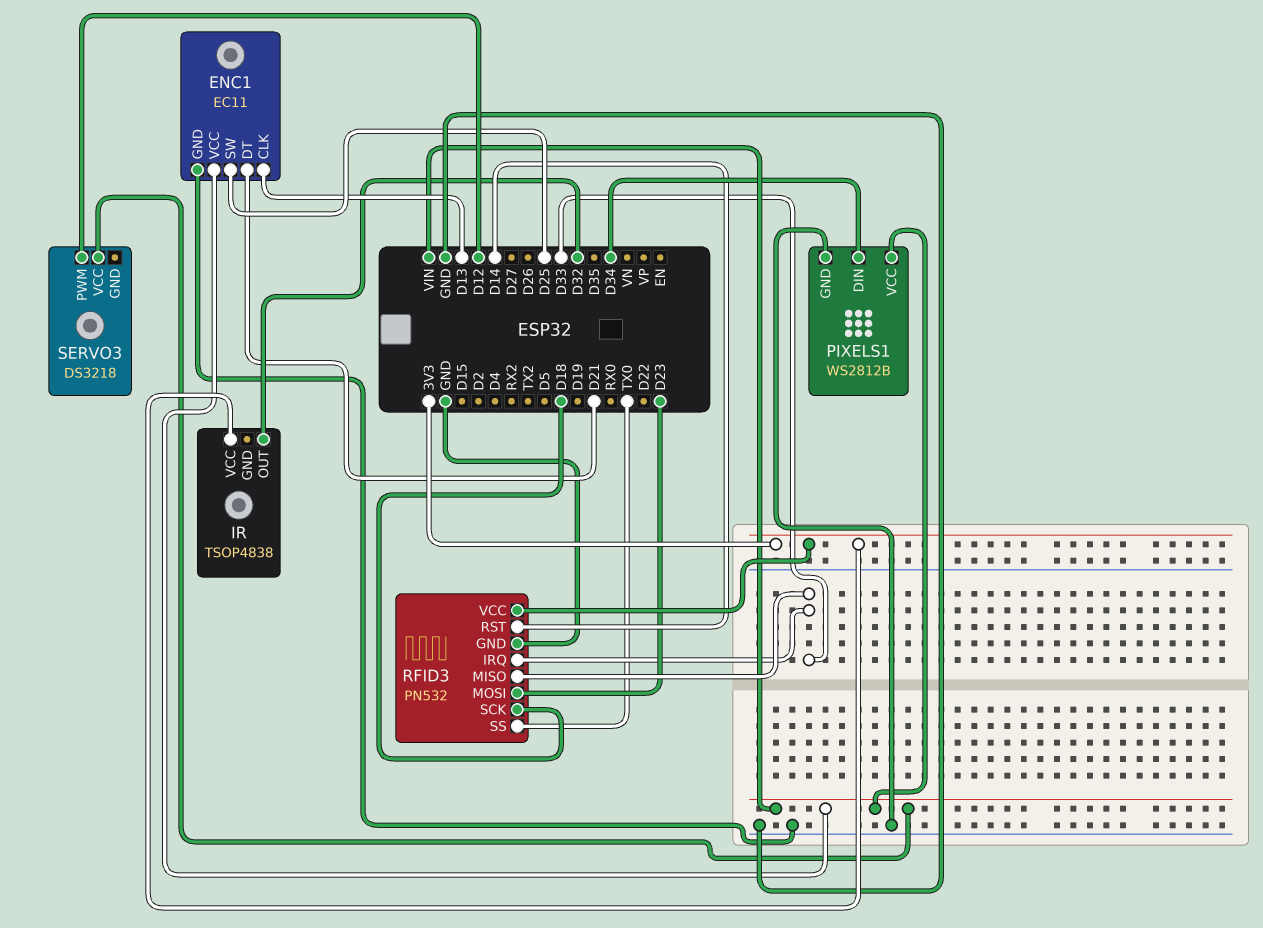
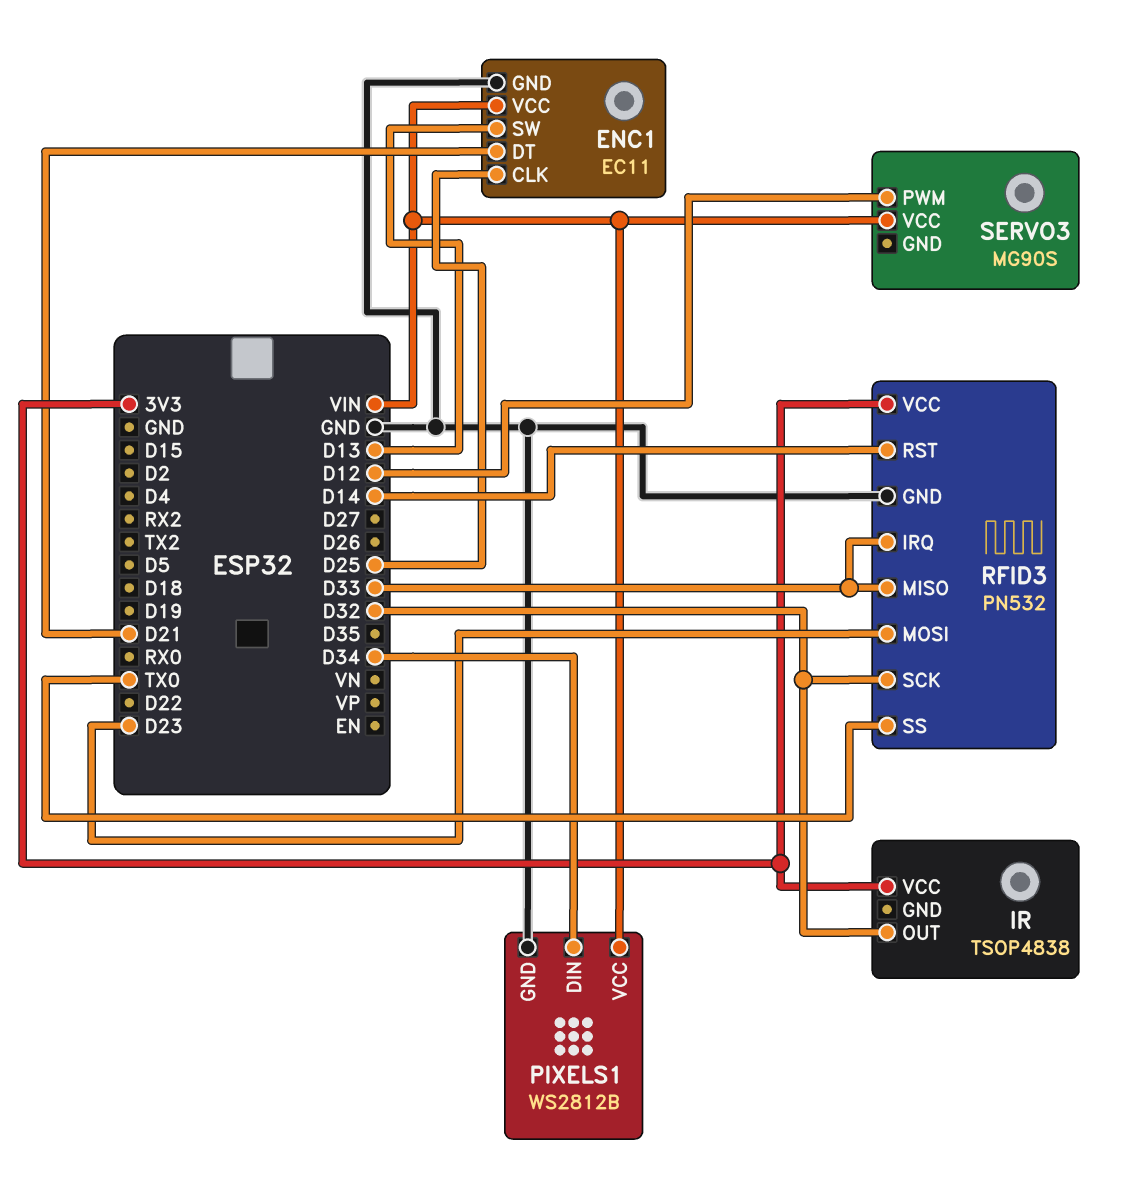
ENC1 pin CLK: D13 -> D25
ENC1 pin SW: D25 -> D13
RFID3 pin SCK: D18 -> D32
SERVO3: DS3218 -> MG90S

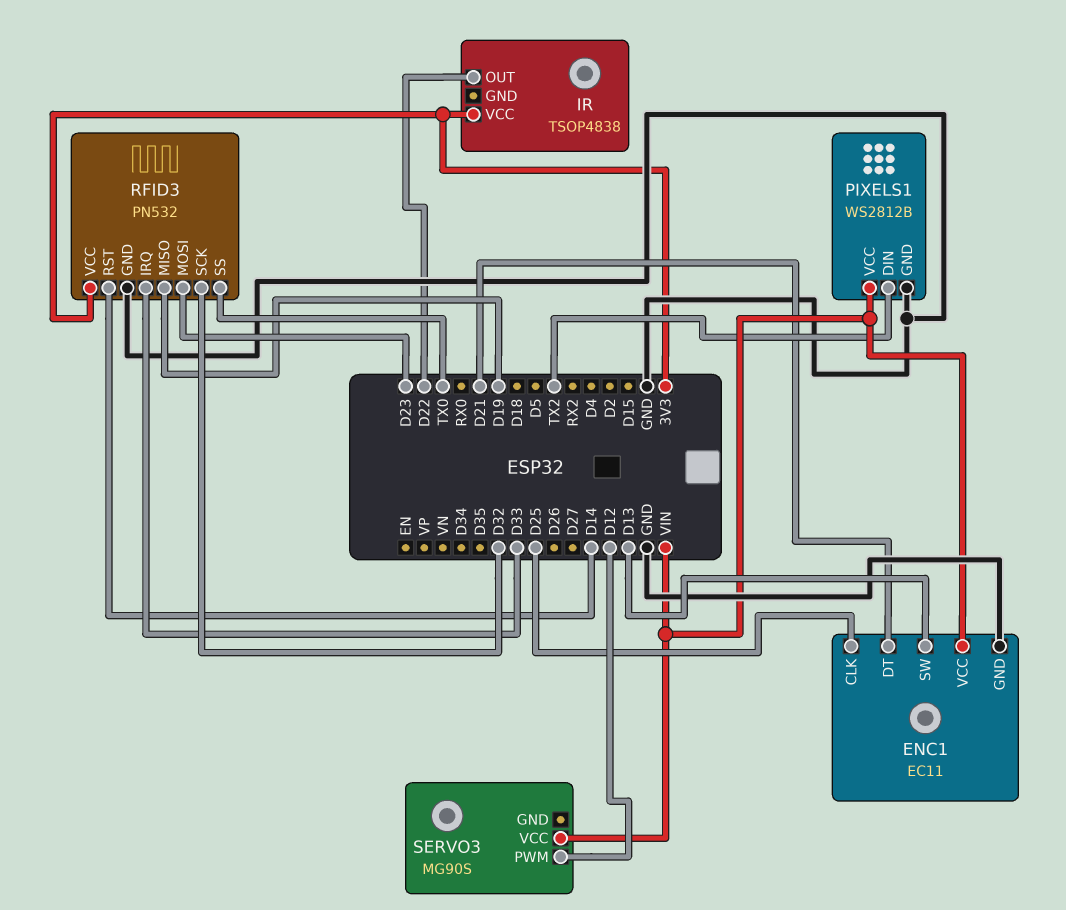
IR pin OUT: D32 -> D22
PIXELS1 pin DIN: D34 -> TX2
RFID3 pin MISO: D33 -> D19

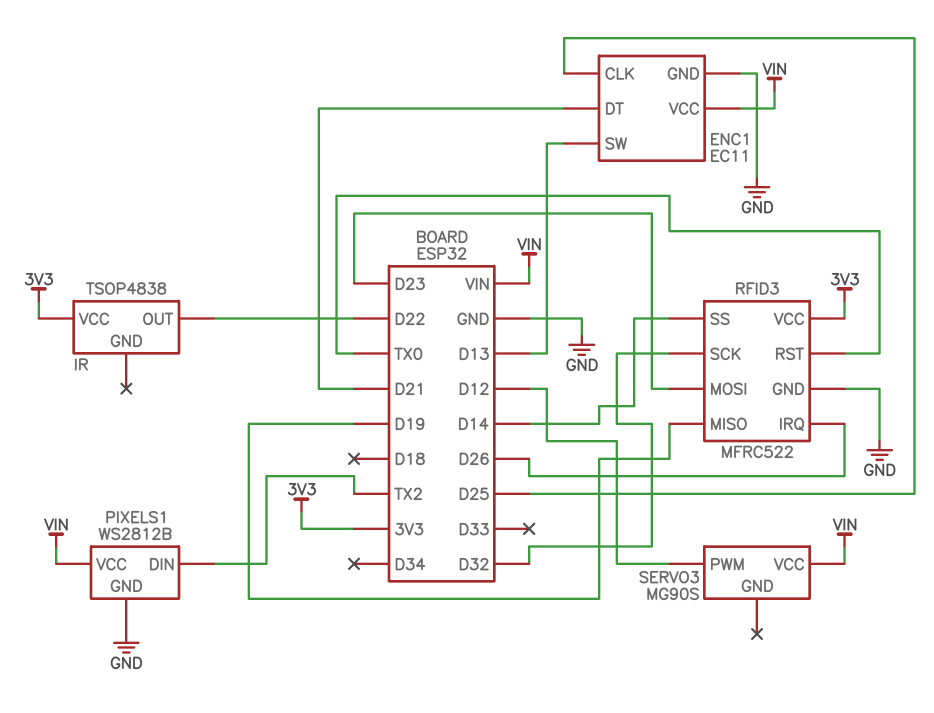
RFID3: PN532 -> MFRC522
RFID3 pin IRQ: D33 -> D26
RFID3 pin RST: D14 -> TX0
RFID3 pin SS: TX0 -> D14

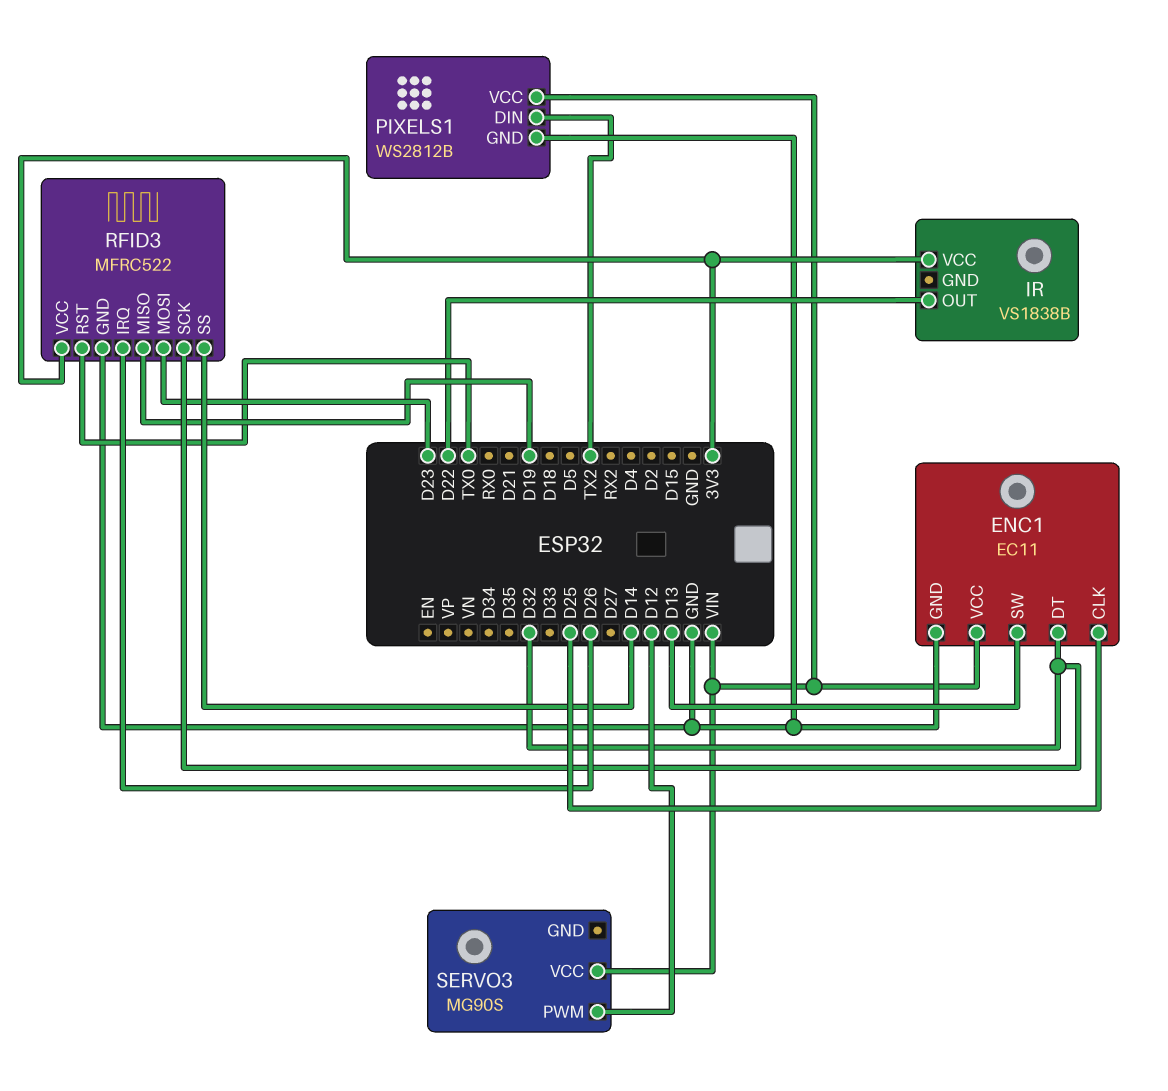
ENC1 pin DT: D21 -> D32
IR: TSOP4838 -> VS1838B

